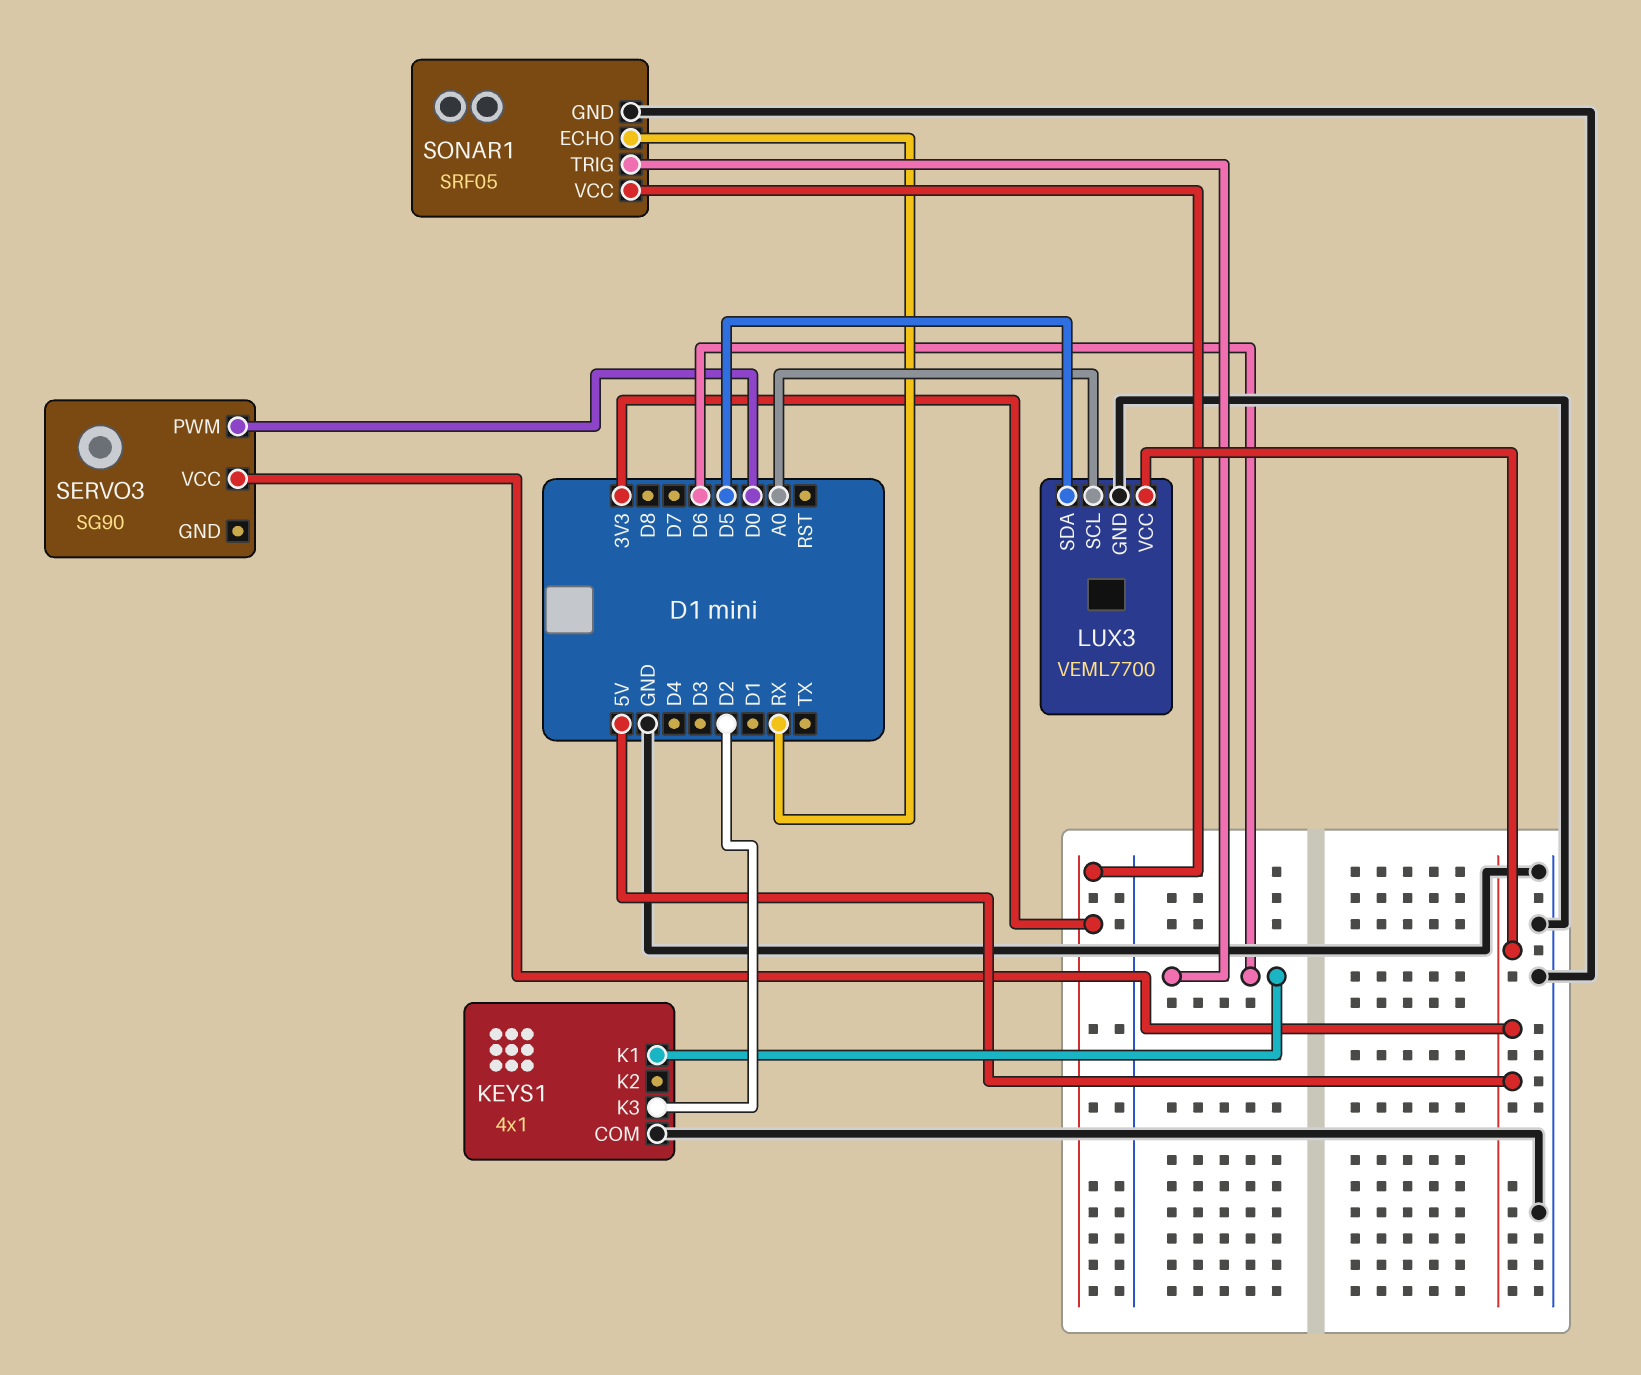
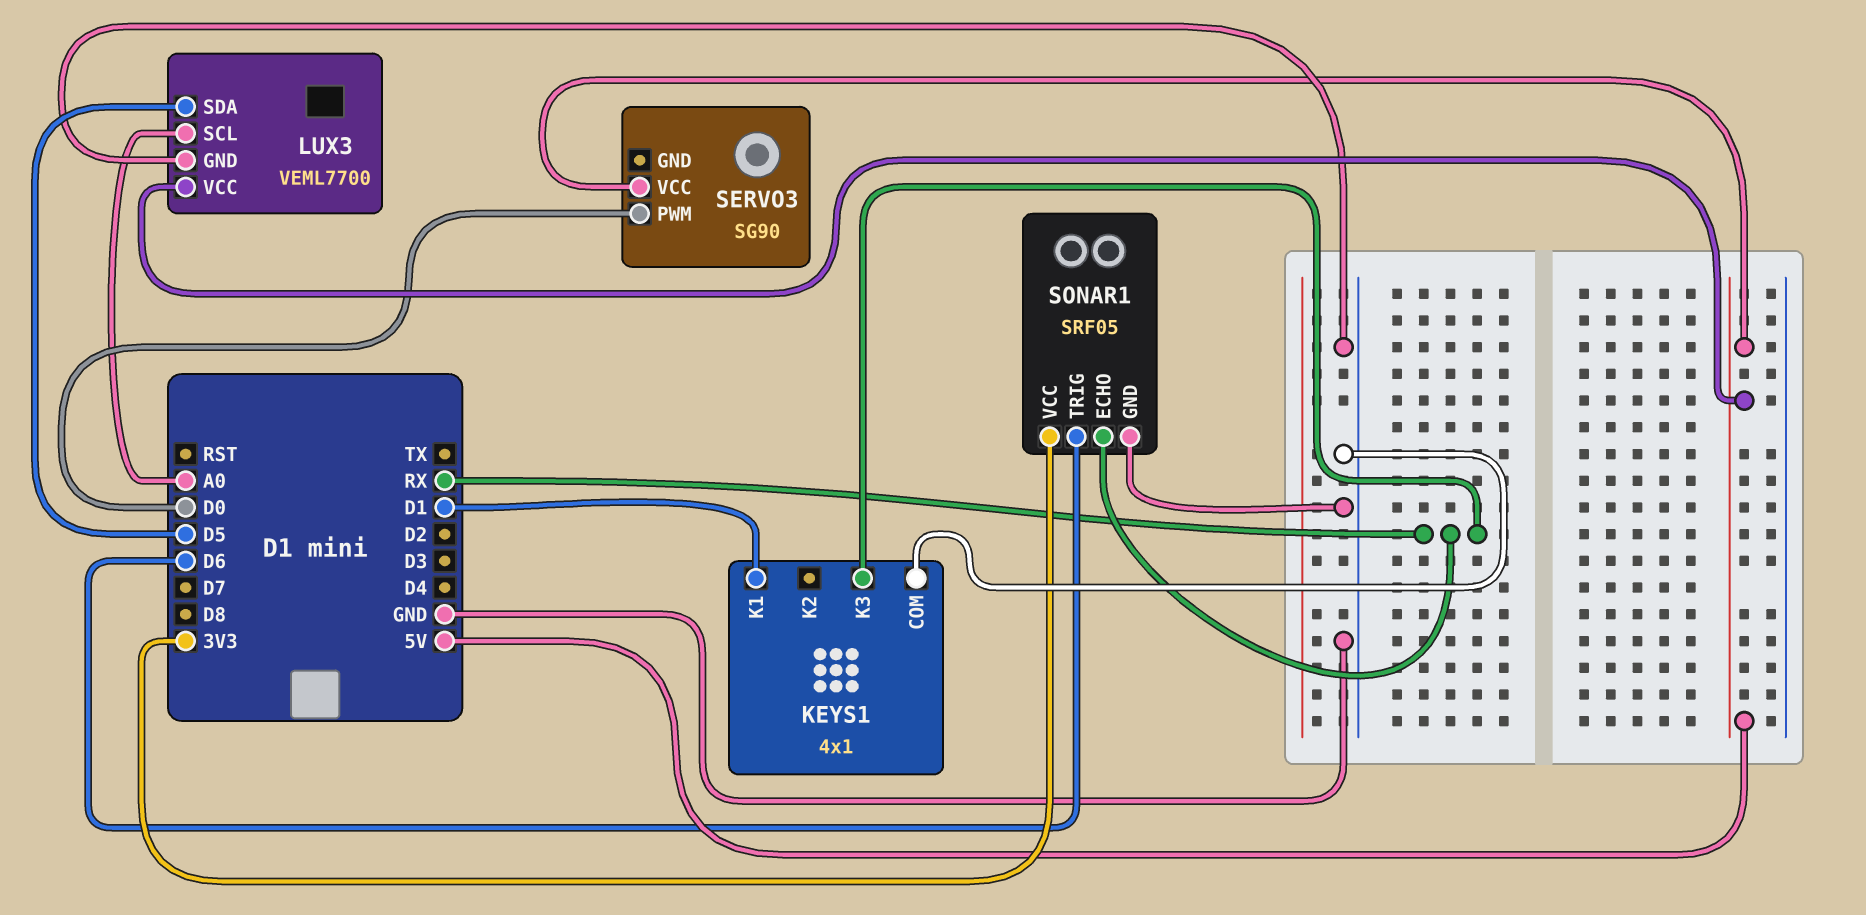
KEYS1 pin K1: D6 -> D1
KEYS1 pin K3: D2 -> RX

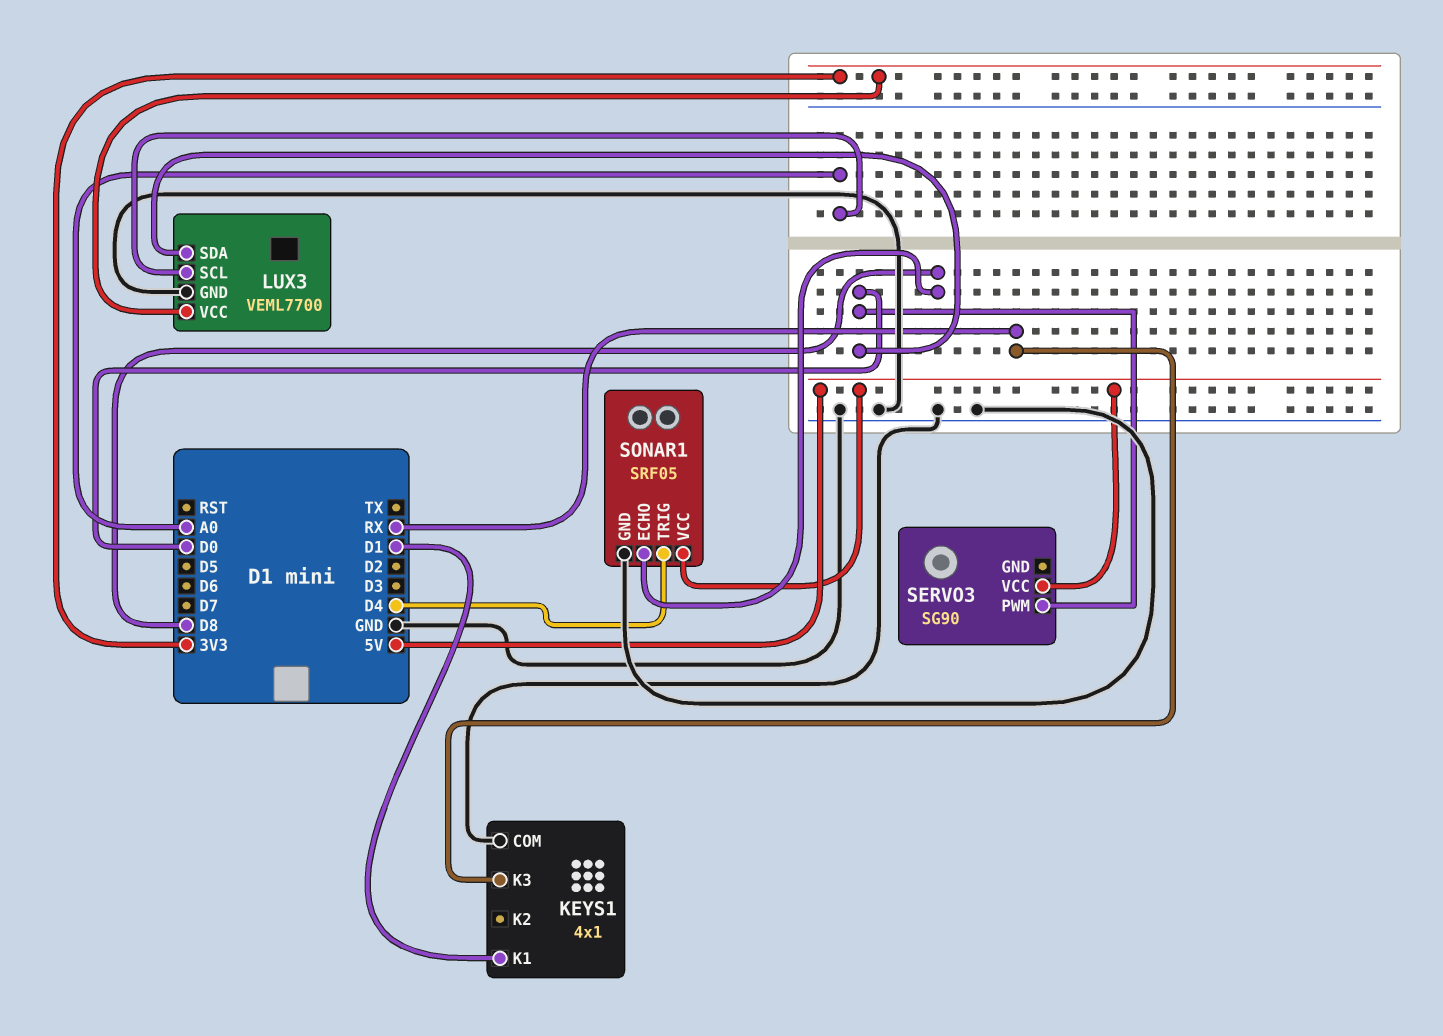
LUX3 pin SDA: D5 -> D0
LUX3 pin VCC: 5V -> 3V3
SONAR1 pin ECHO: RX -> D8
SONAR1 pin TRIG: D6 -> D4
SONAR1 pin VCC: 3V3 -> 5V

